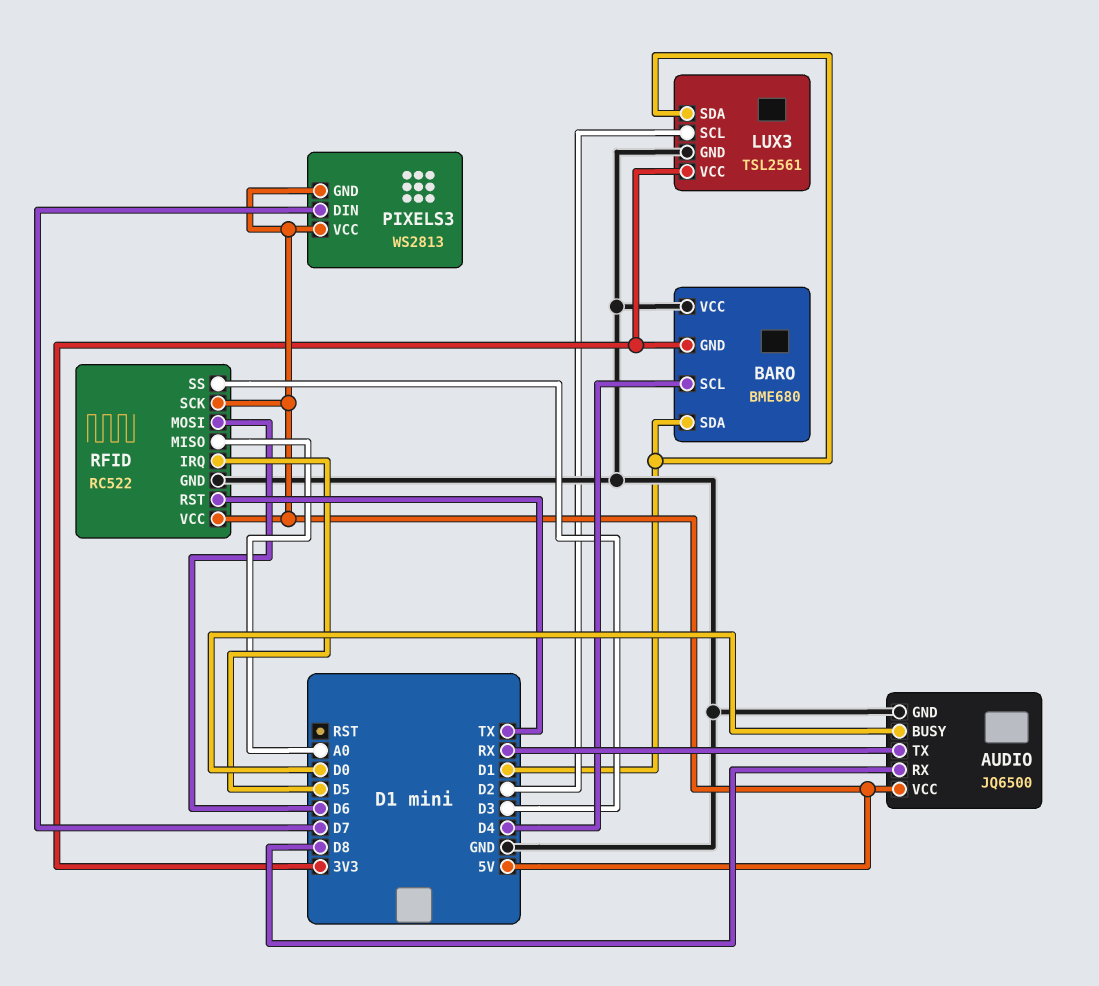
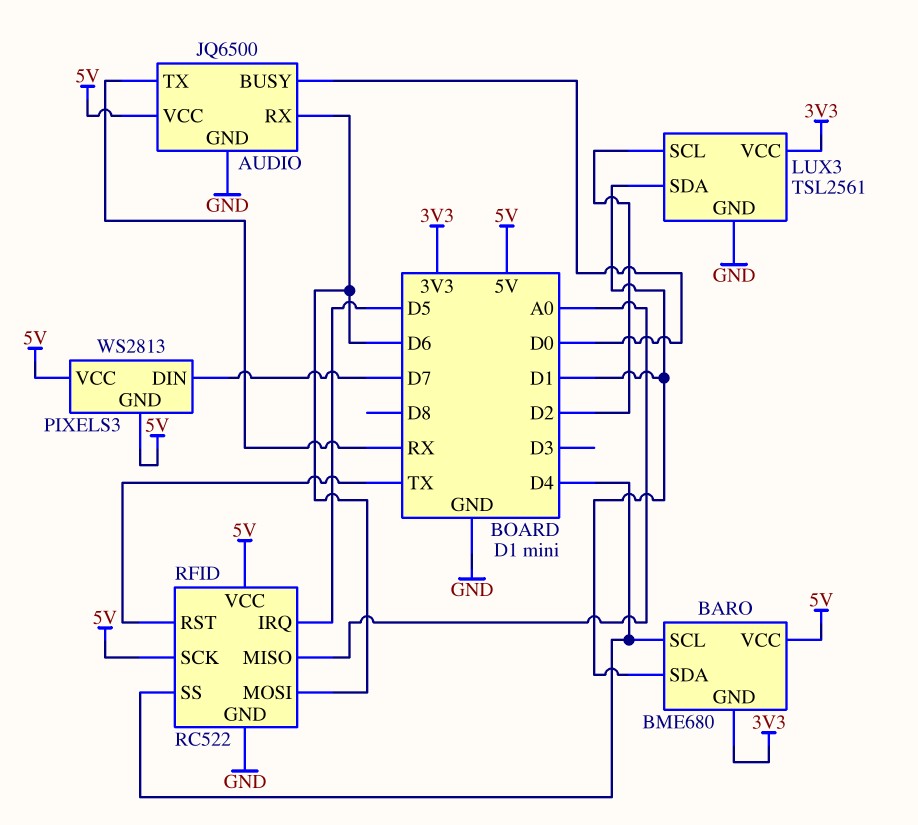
AUDIO pin RX: D8 -> D6
BARO pin VCC: GND -> 5V
RFID pin SS: D3 -> D4

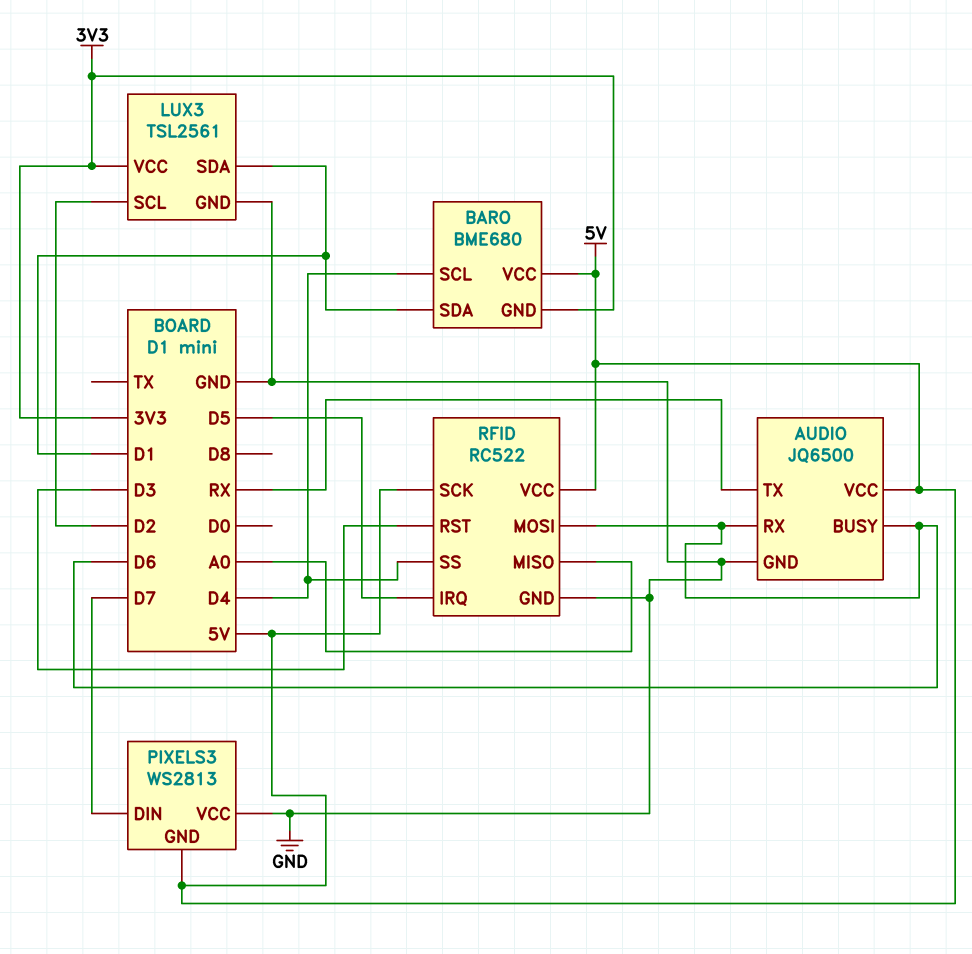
AUDIO pin BUSY: D0 -> D6
PIXELS3 pin VCC: 5V -> GND
RFID pin RST: TX -> D3

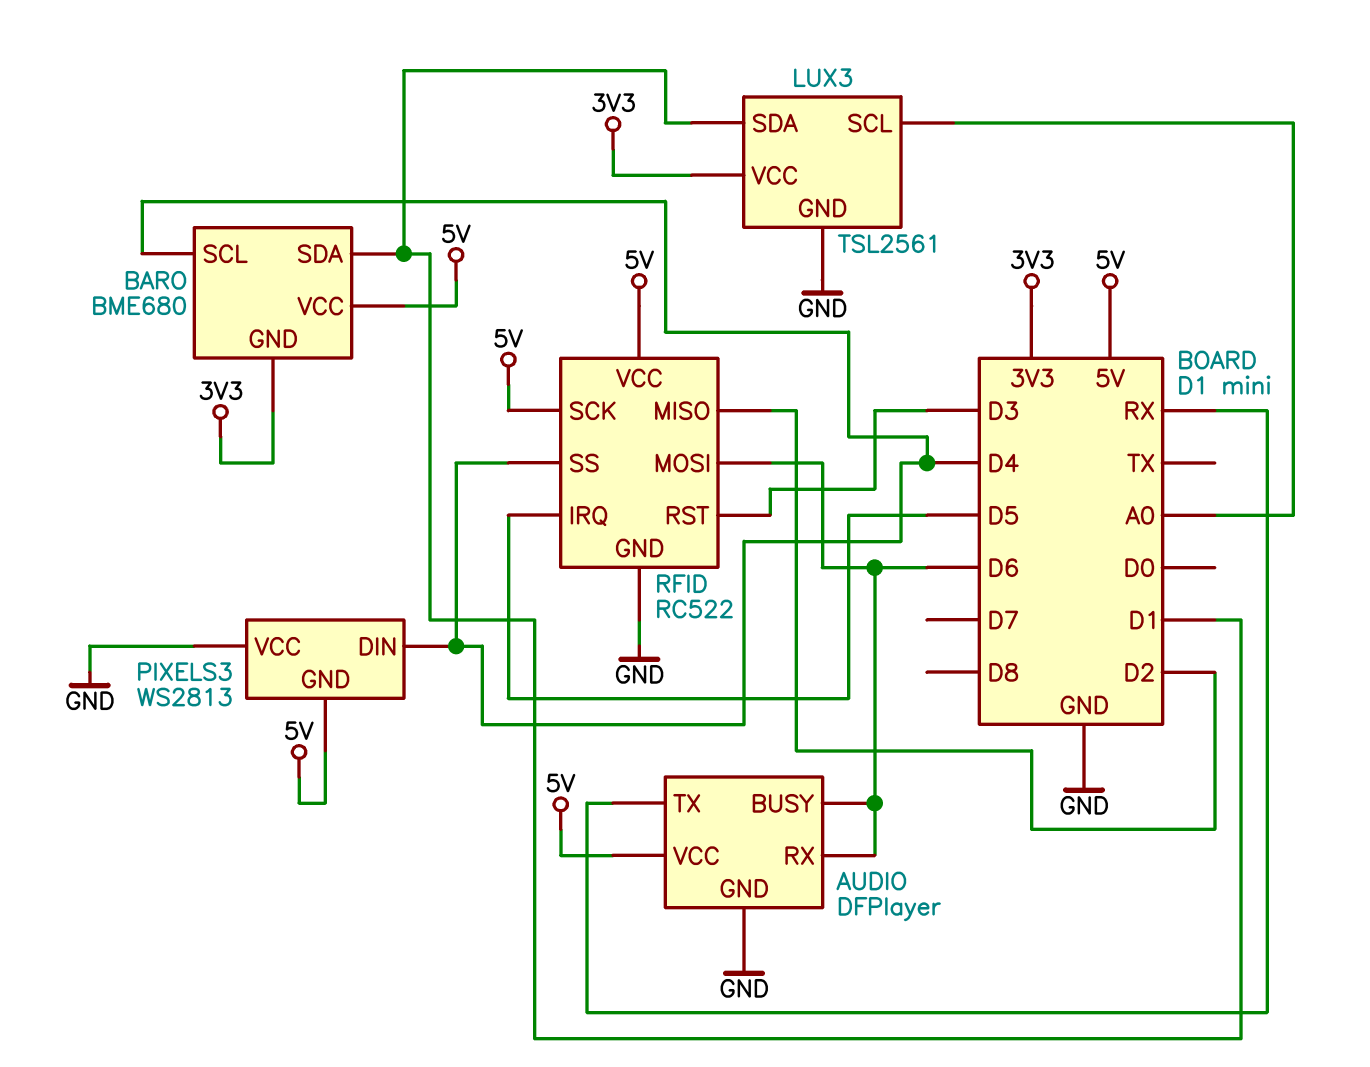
AUDIO: JQ6500 -> DFPlayer
LUX3 pin SCL: D2 -> A0
PIXELS3 pin DIN: D7 -> D4
RFID pin MISO: A0 -> D2

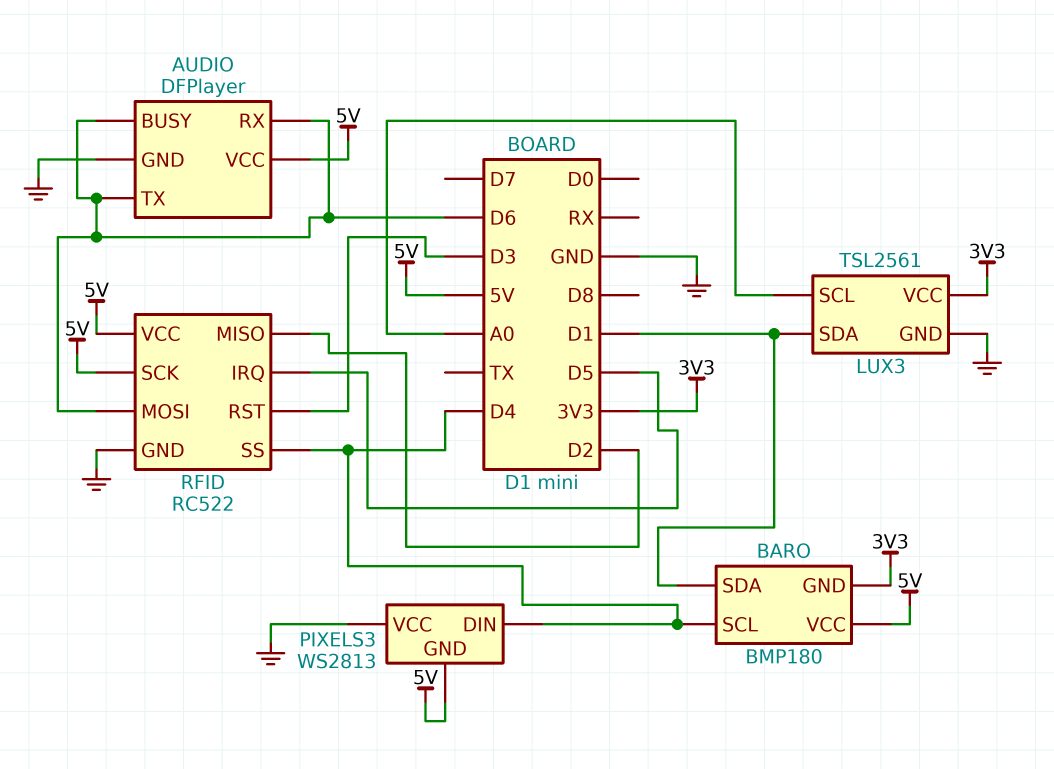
AUDIO pin TX: RX -> D6
BARO: BME680 -> BMP180

